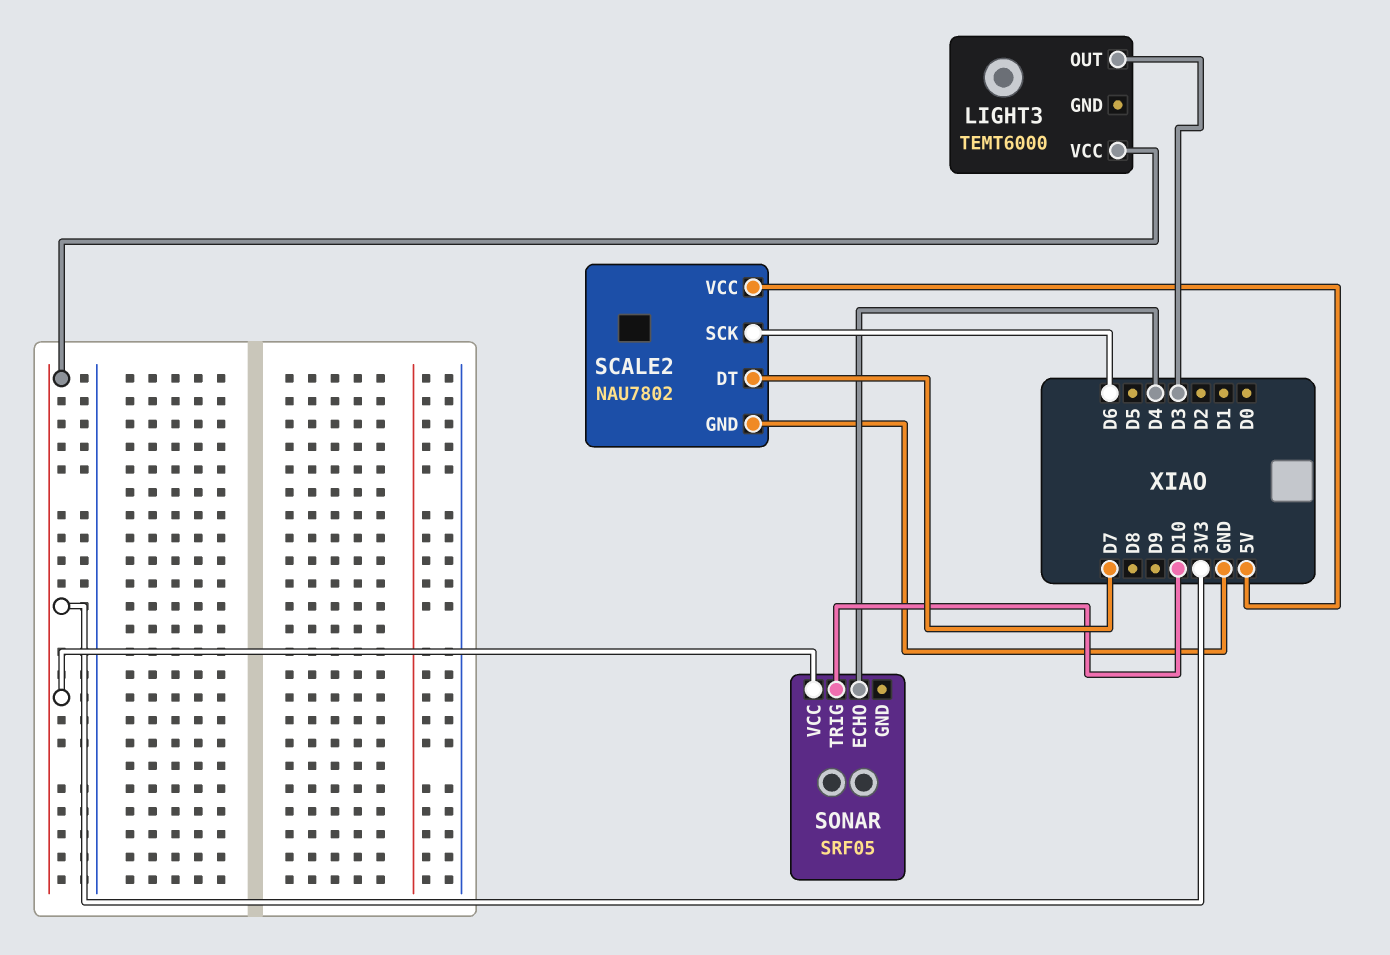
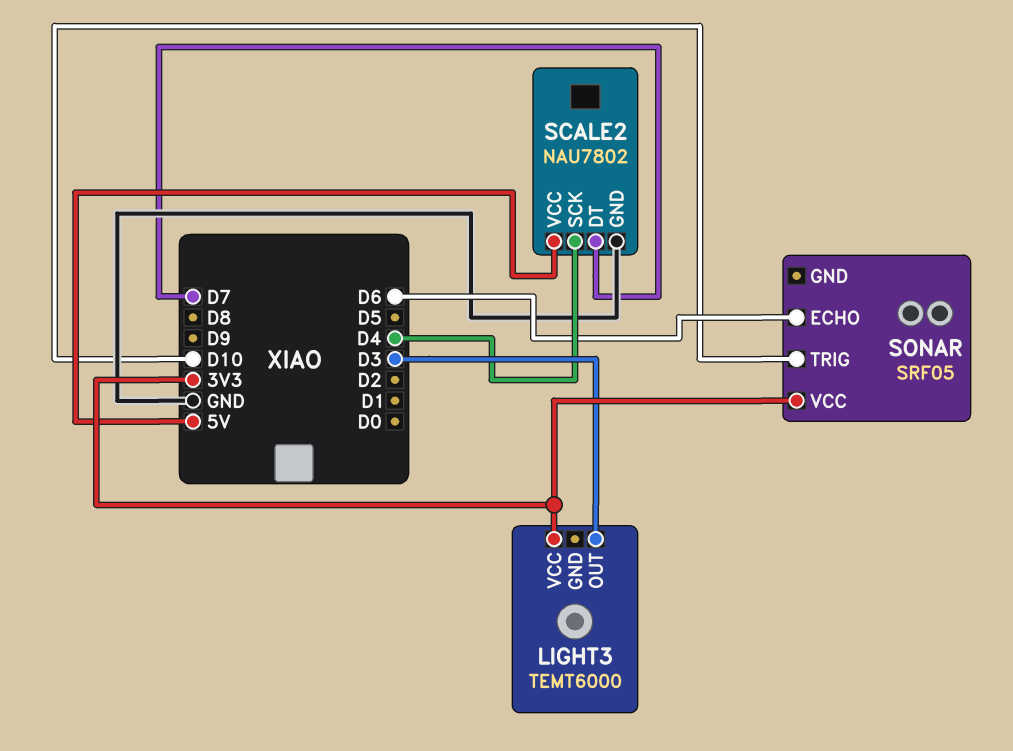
SCALE2 pin SCK: D6 -> D4
SONAR pin ECHO: D4 -> D6

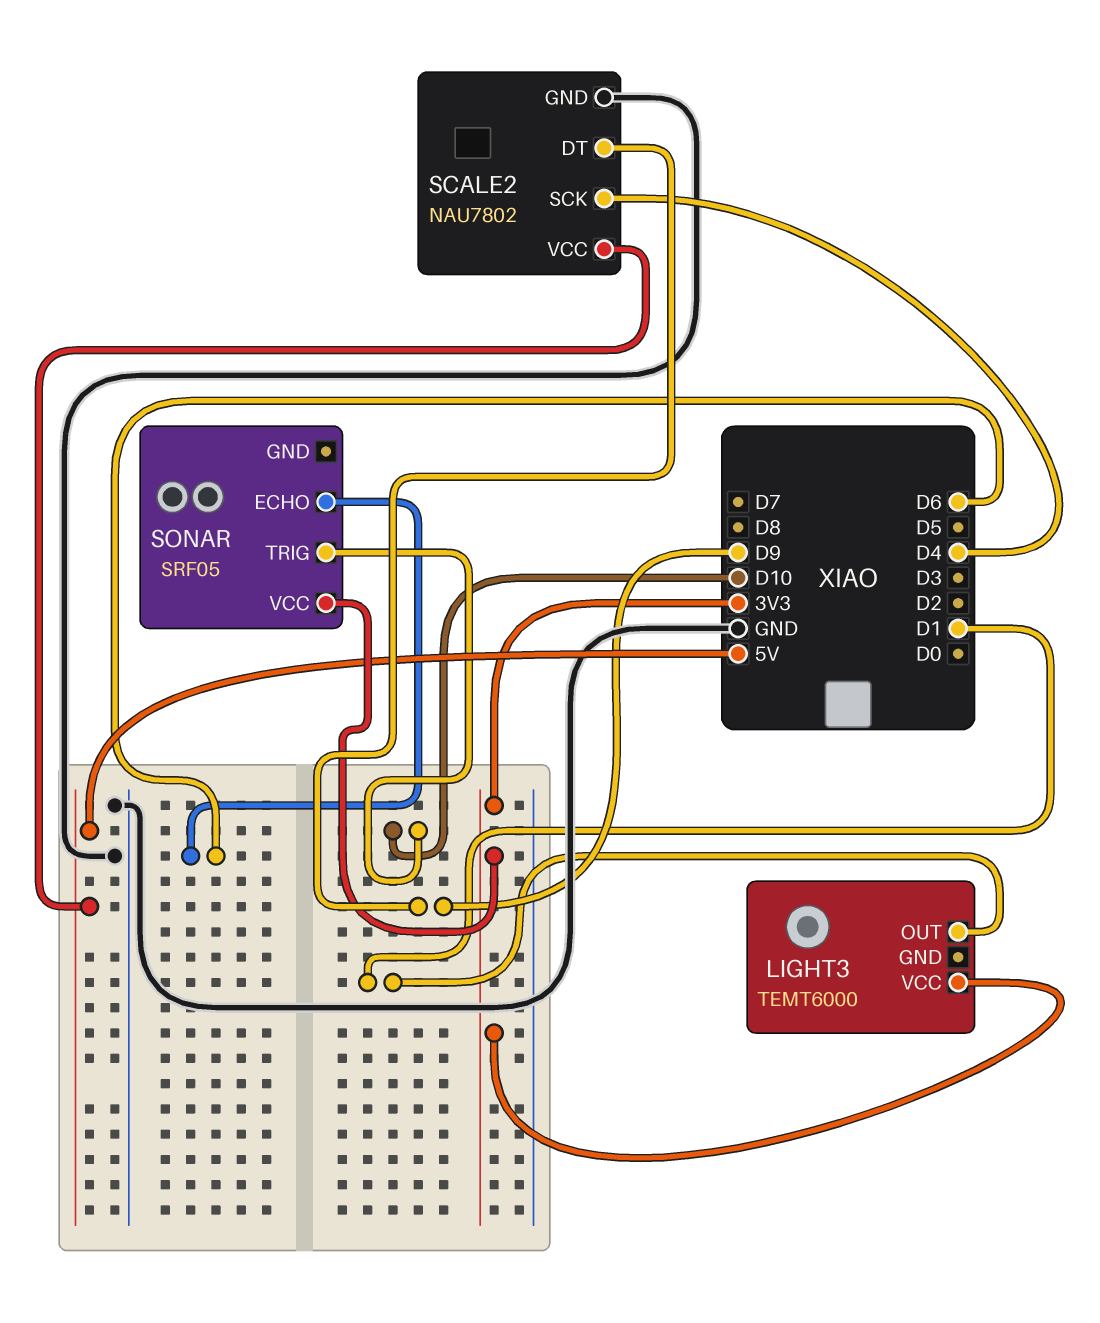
LIGHT3 pin OUT: D3 -> D1
SCALE2 pin DT: D7 -> D9

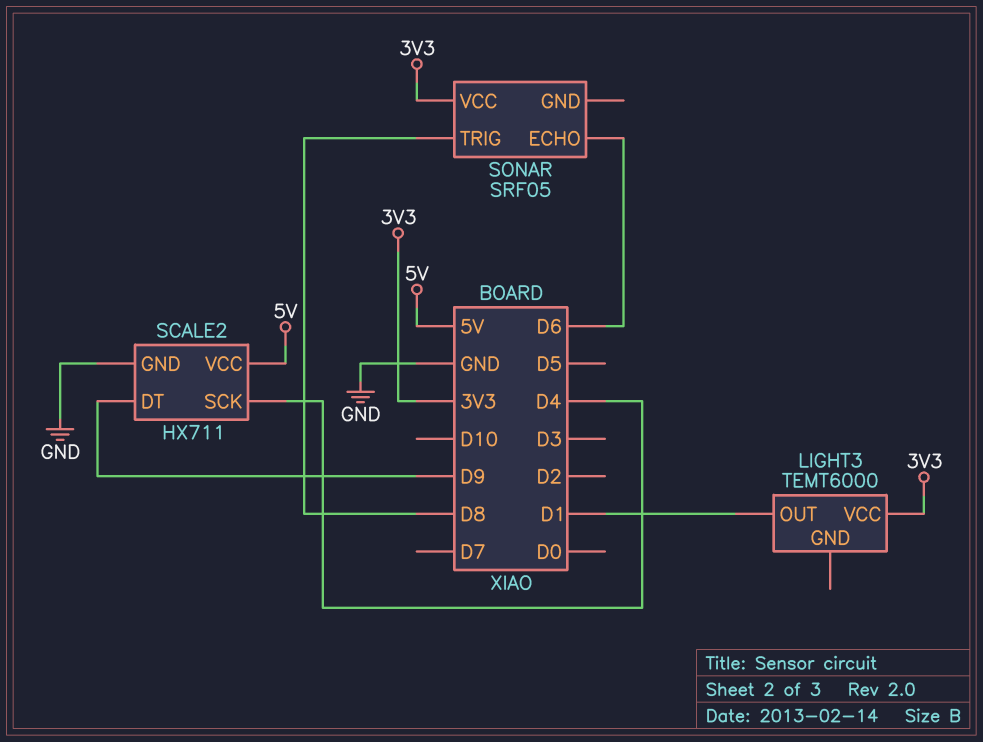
SCALE2: NAU7802 -> HX711
SONAR pin TRIG: D10 -> D8

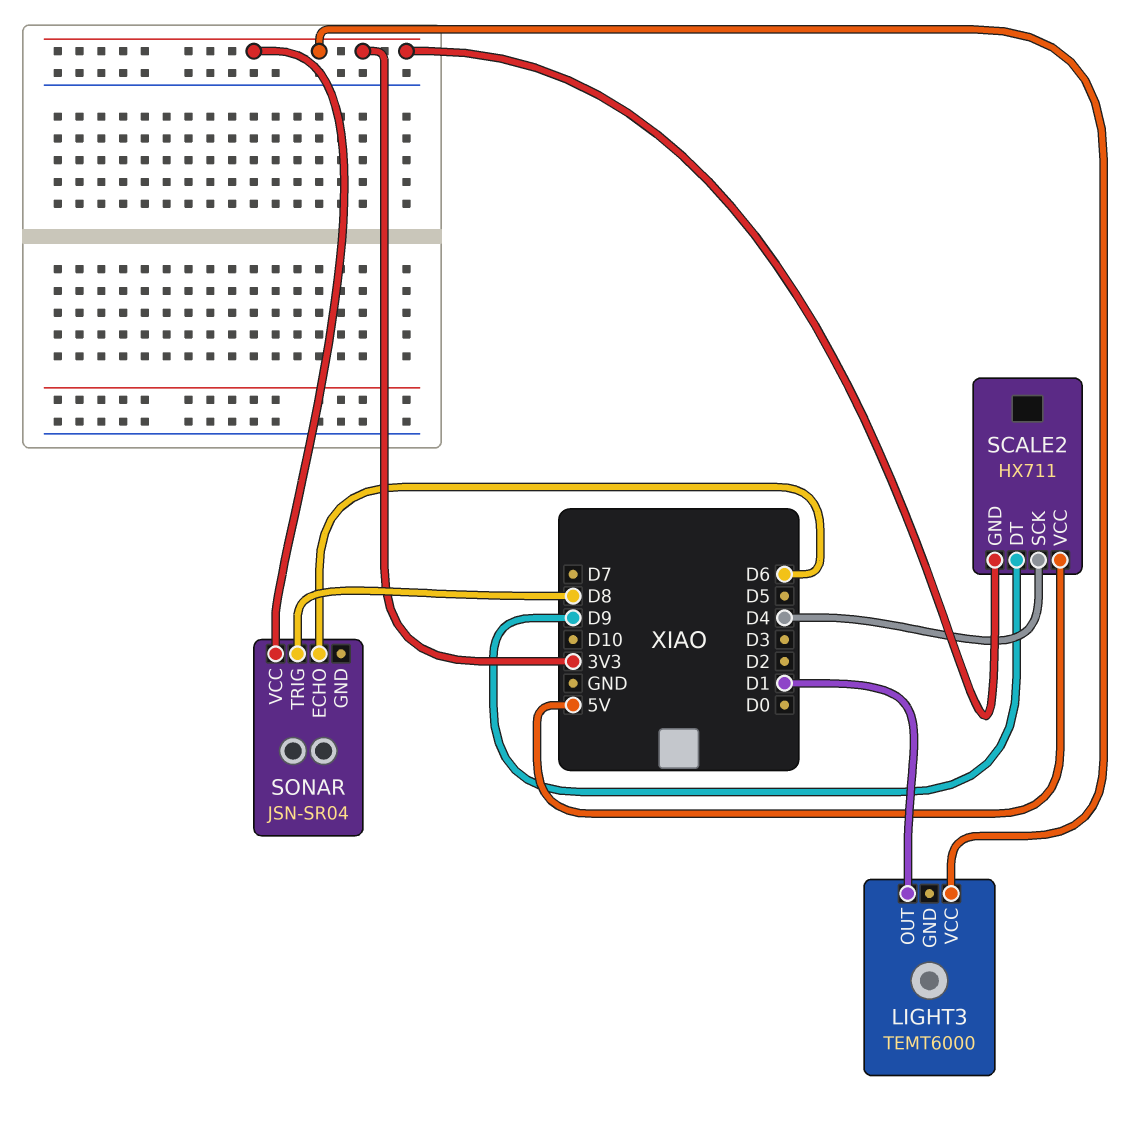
SCALE2 pin GND: GND -> 3V3
SONAR: SRF05 -> JSN-SR04

